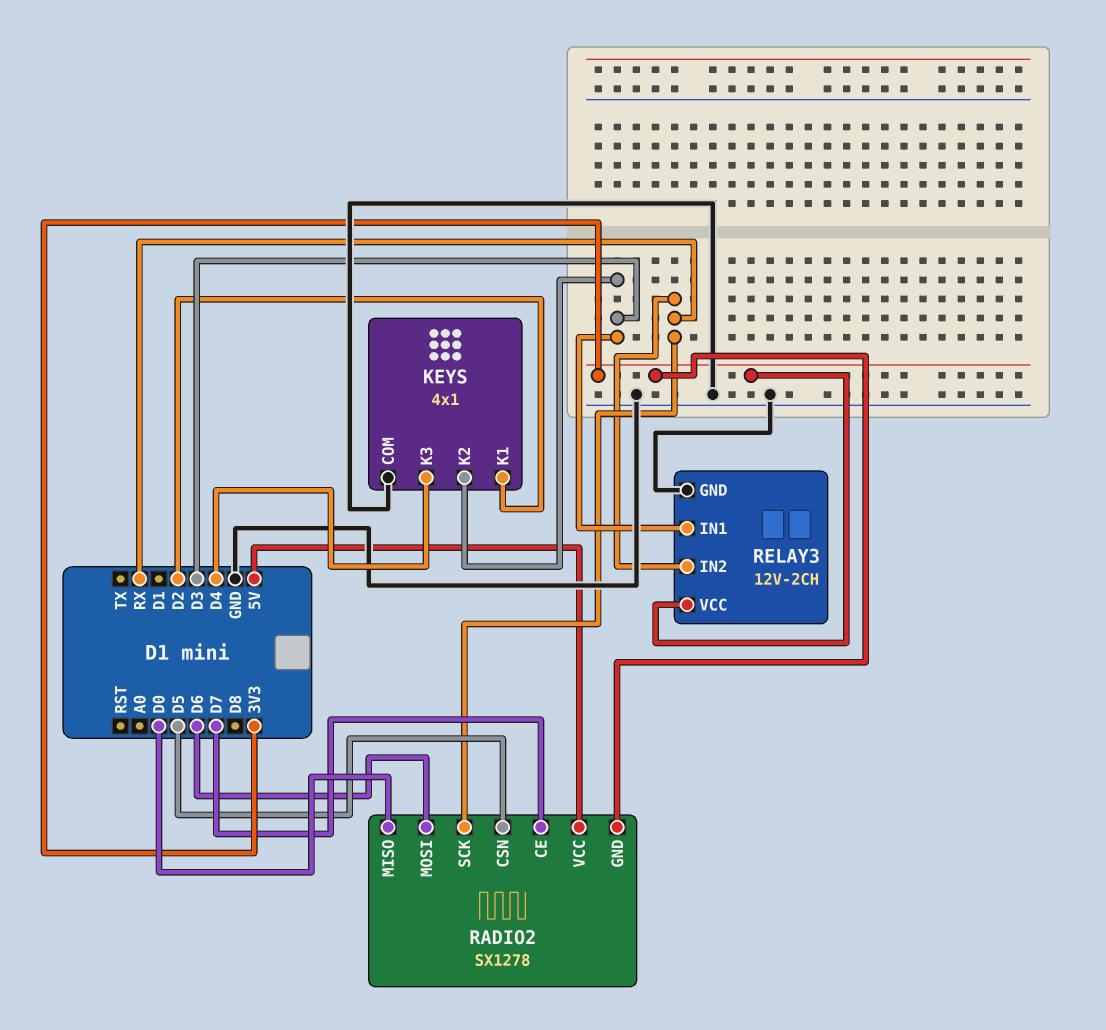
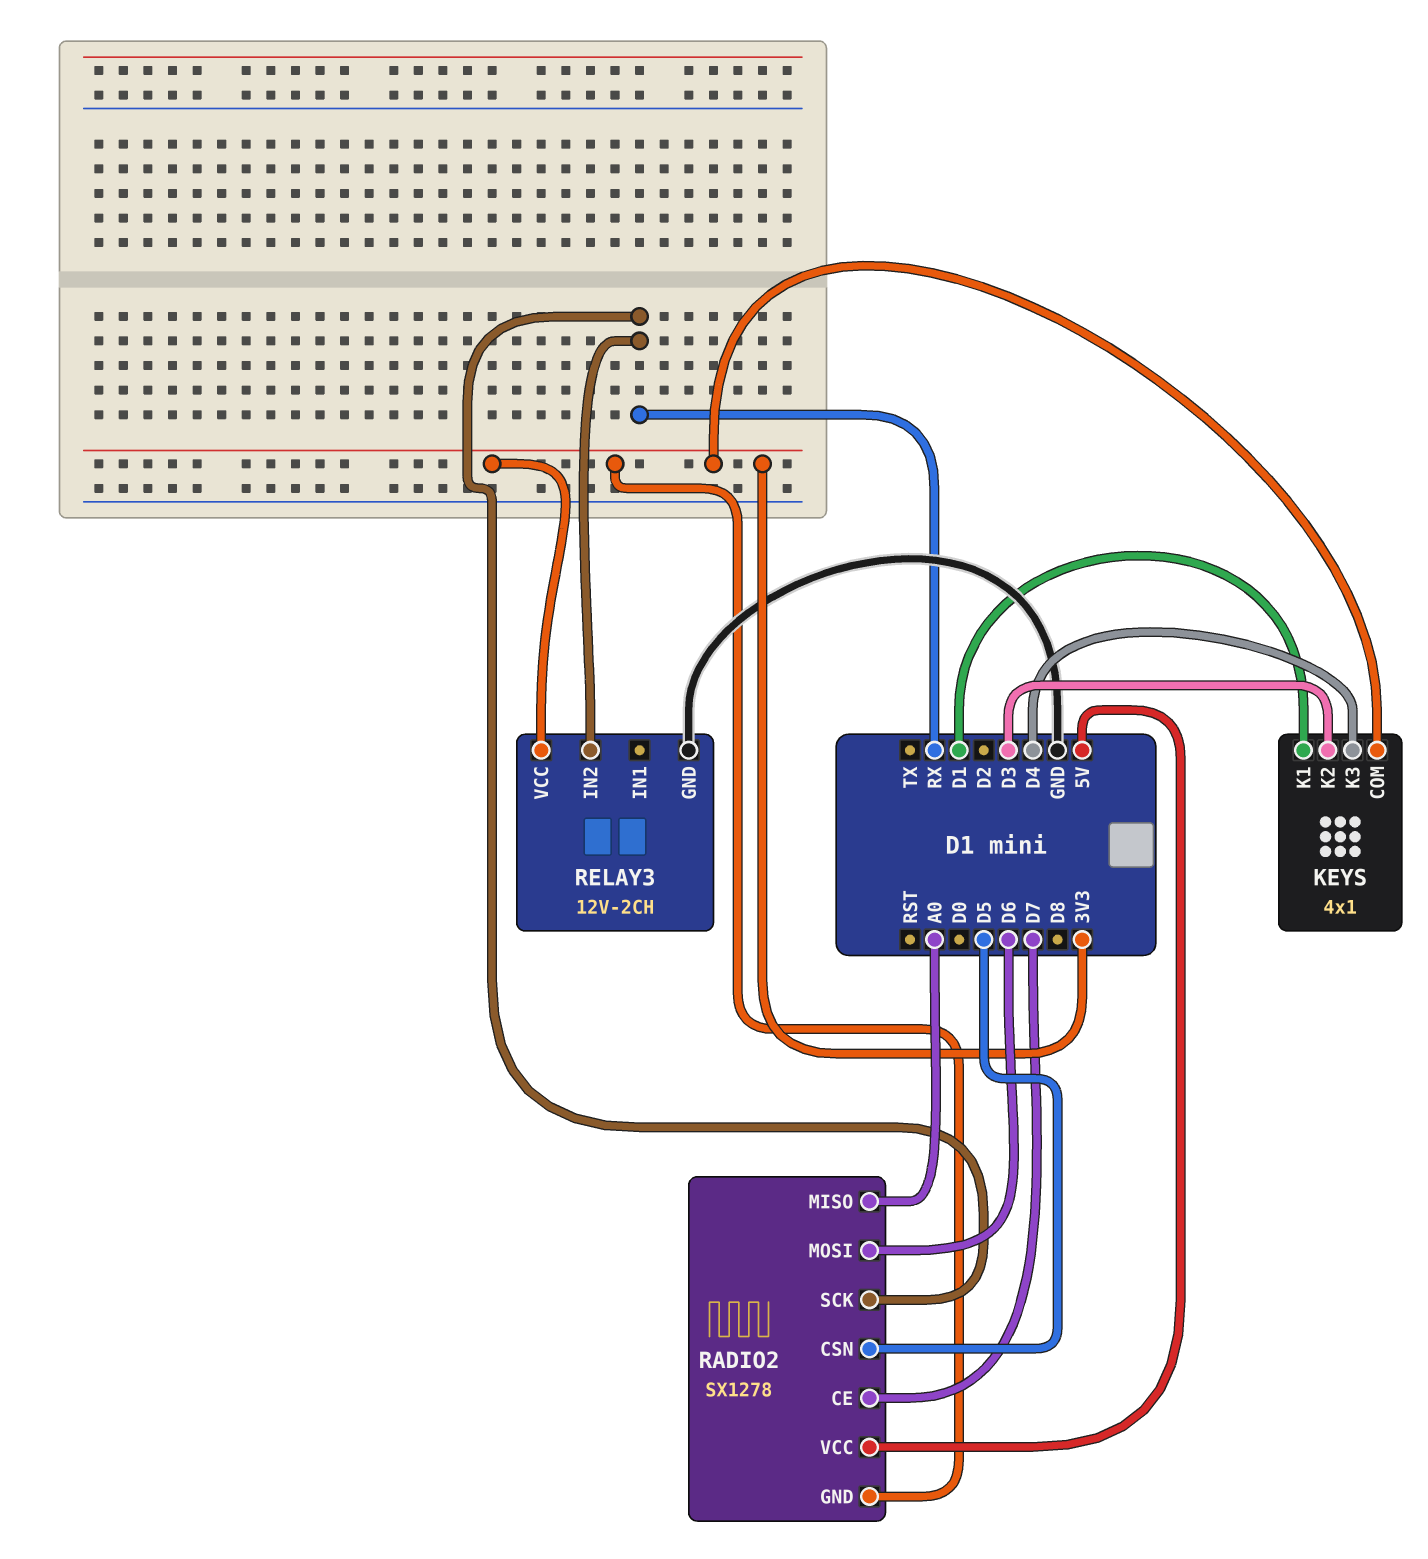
KEYS pin COM: GND -> 3V3
KEYS pin K1: D2 -> D1
RADIO2 pin MISO: D0 -> A0
RELAY3 pin IN1: D3 -> none

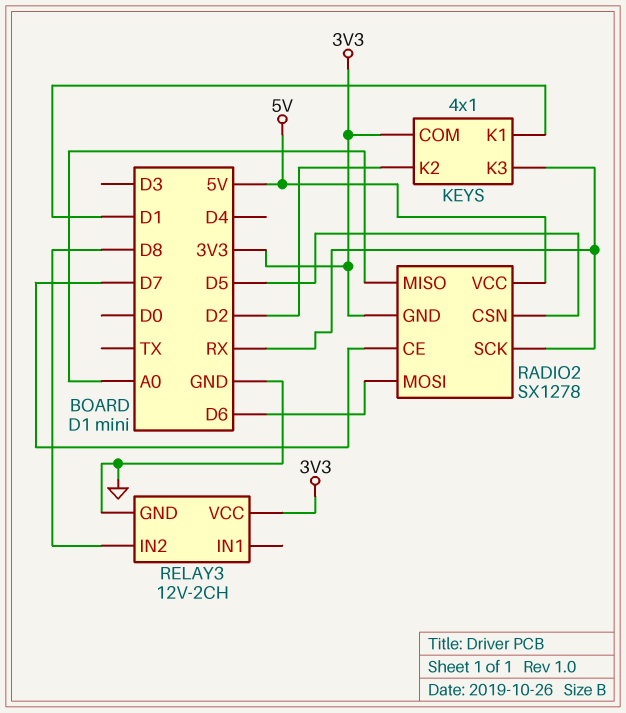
KEYS pin K2: D3 -> D2
KEYS pin K3: D4 -> RX
RELAY3 pin IN2: RX -> D8

